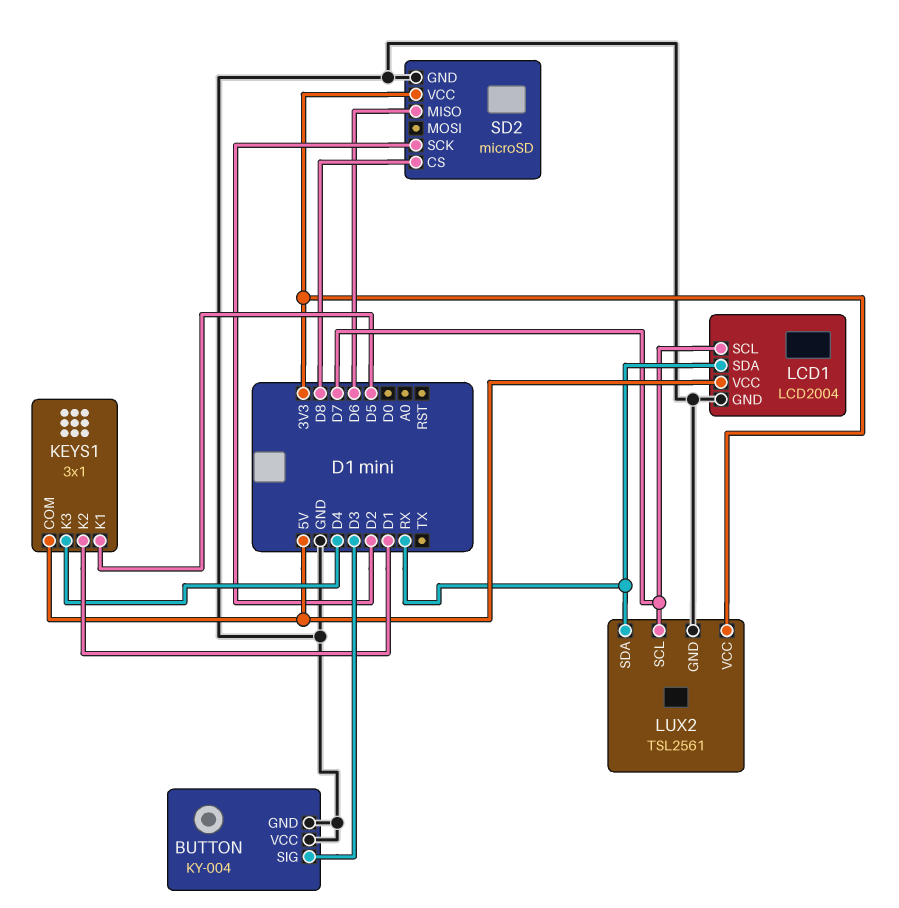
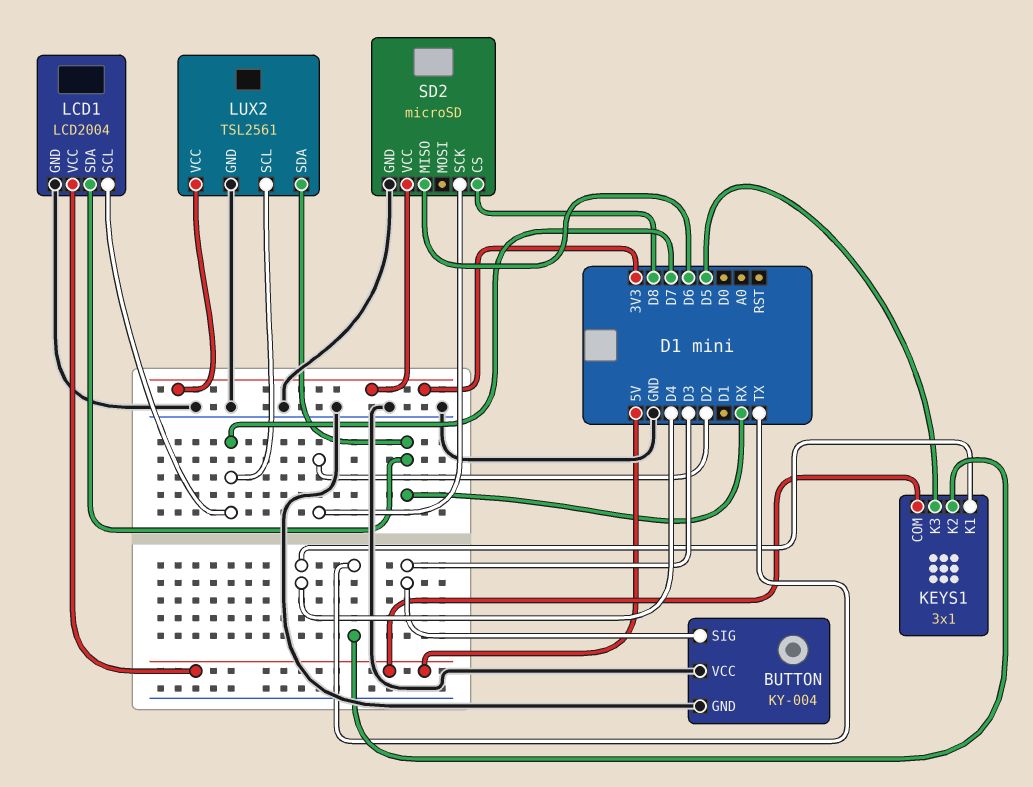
KEYS1 pin K1: D5 -> D4
KEYS1 pin K2: D1 -> TX
KEYS1 pin K3: D4 -> D5

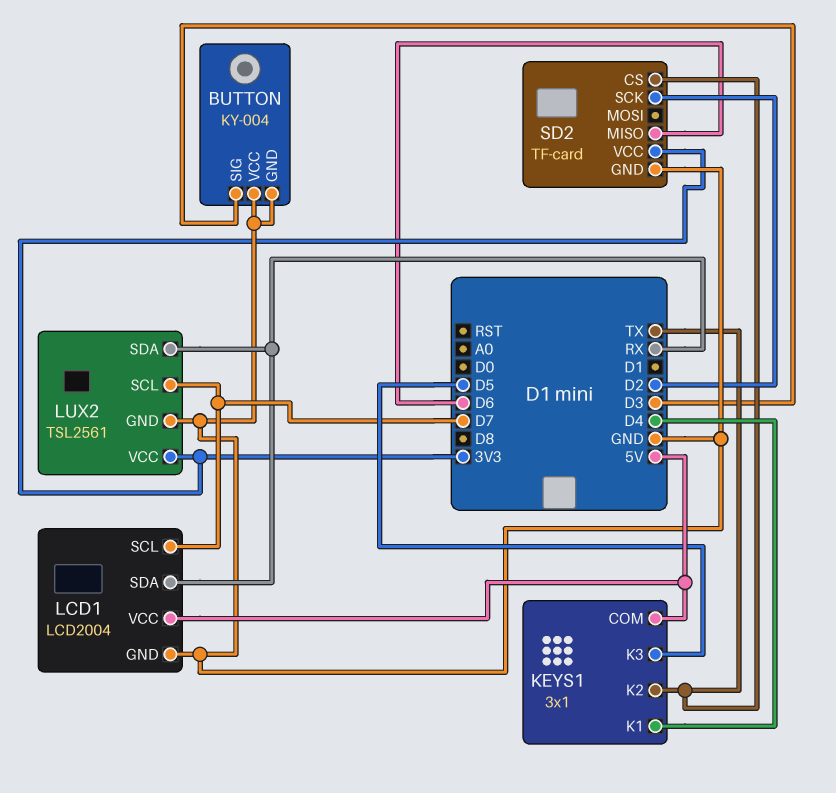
SD2: microSD -> TF-card
SD2 pin CS: D8 -> TX

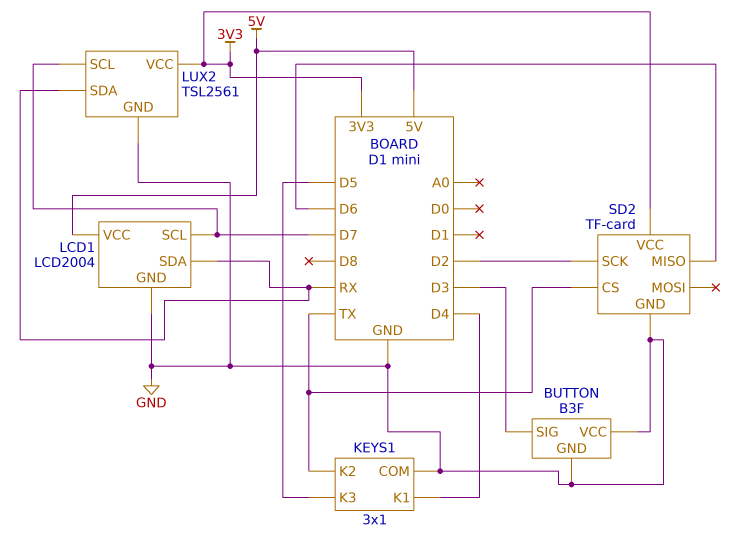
BUTTON: KY-004 -> B3F
KEYS1 pin COM: 5V -> GND

